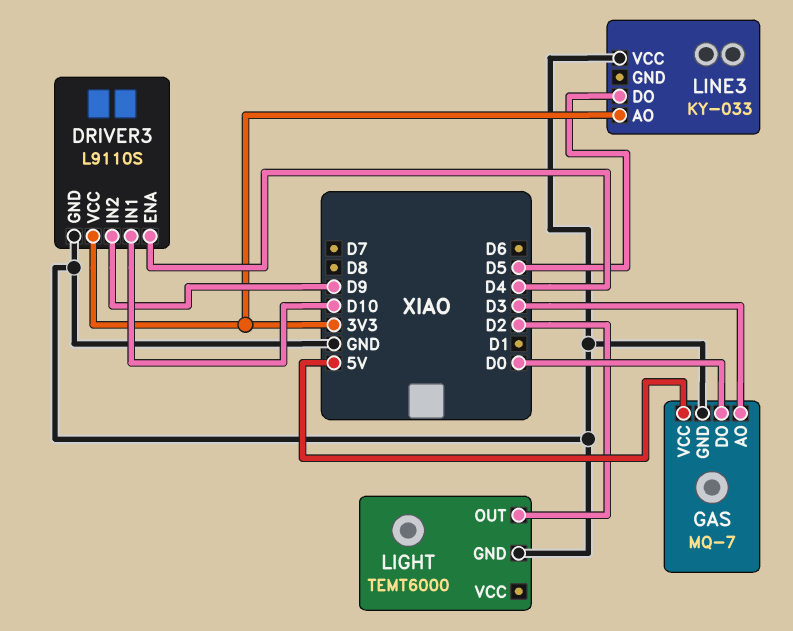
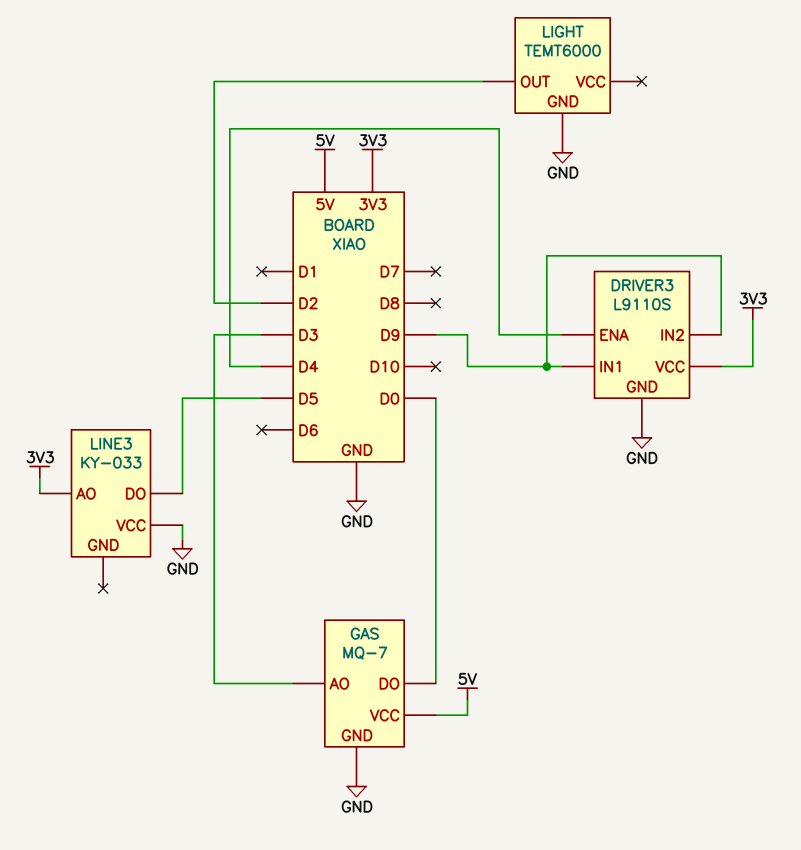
DRIVER3 pin IN1: D10 -> D9

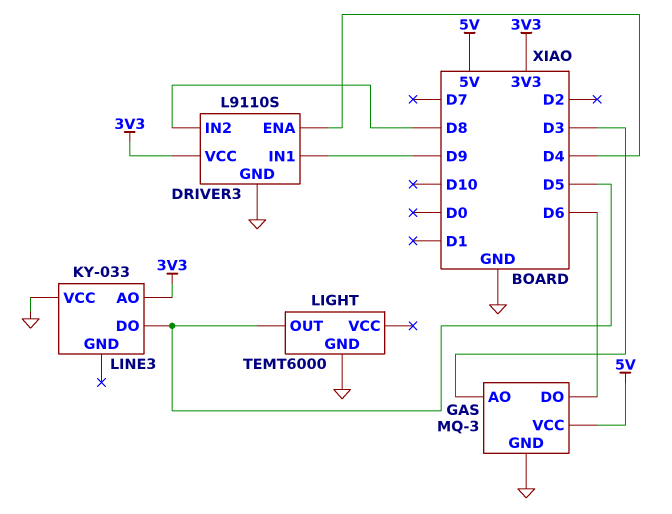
DRIVER3 pin IN2: D9 -> D8
GAS: MQ-7 -> MQ-3
GAS pin DO: D0 -> D6
LIGHT pin OUT: D2 -> D5

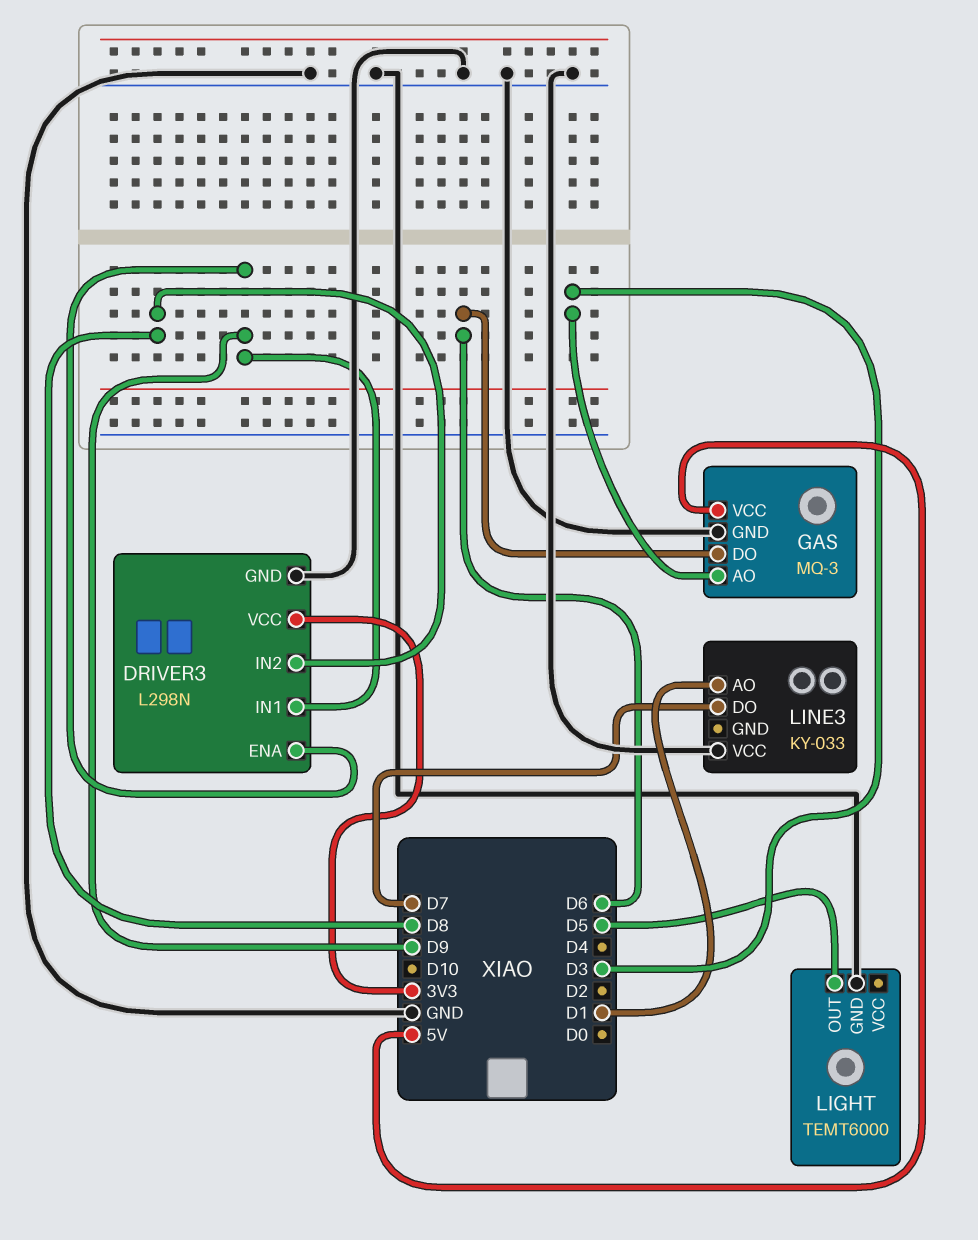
DRIVER3: L9110S -> L298N
DRIVER3 pin ENA: D4 -> D9
LINE3 pin AO: 3V3 -> D1
LINE3 pin DO: D5 -> D7

